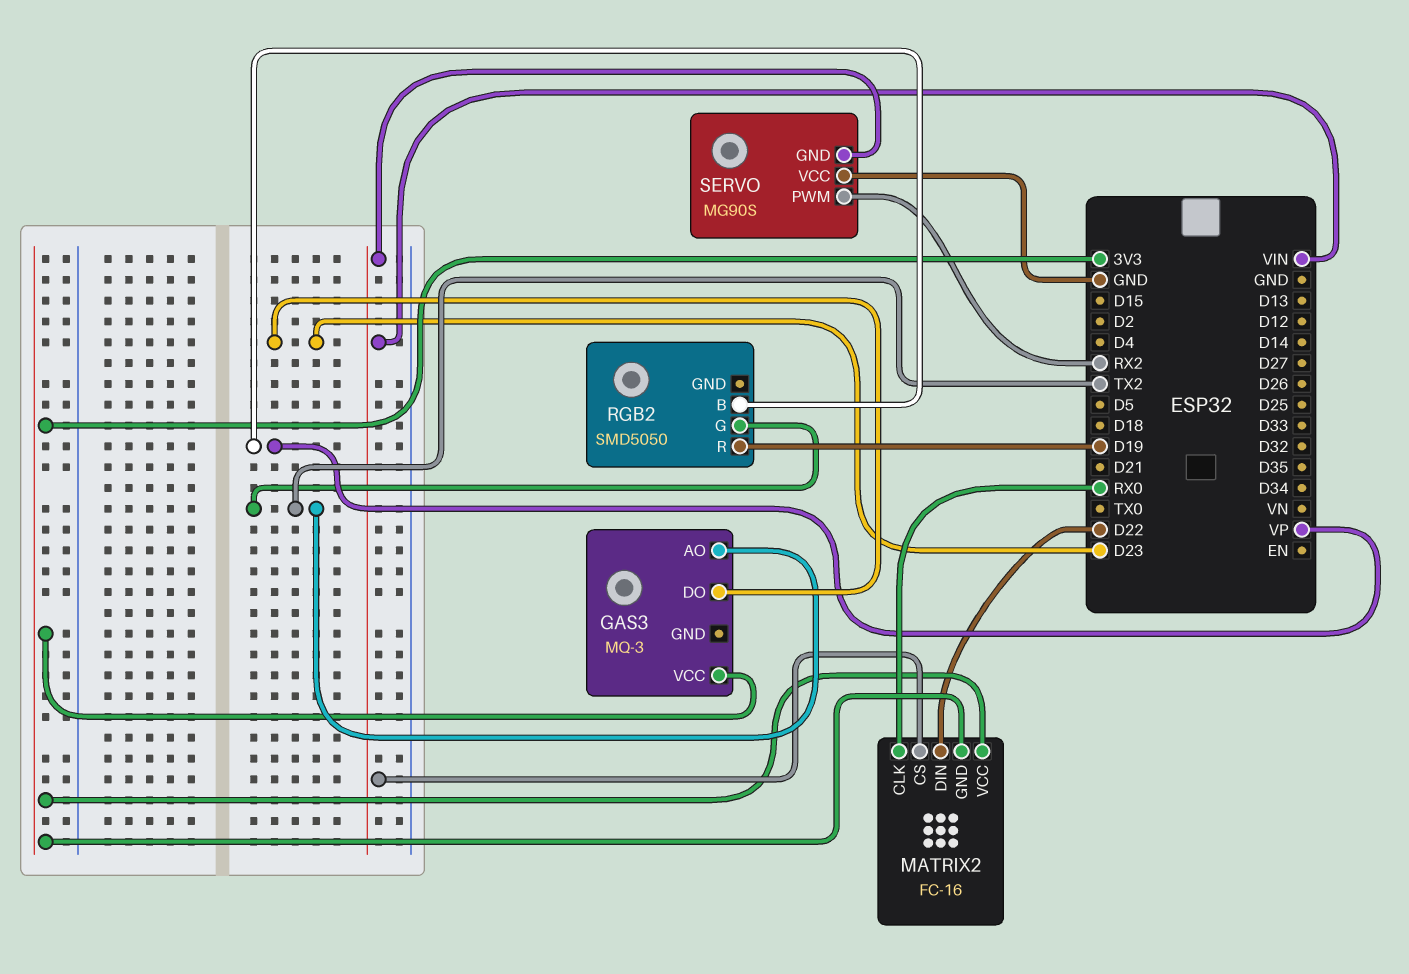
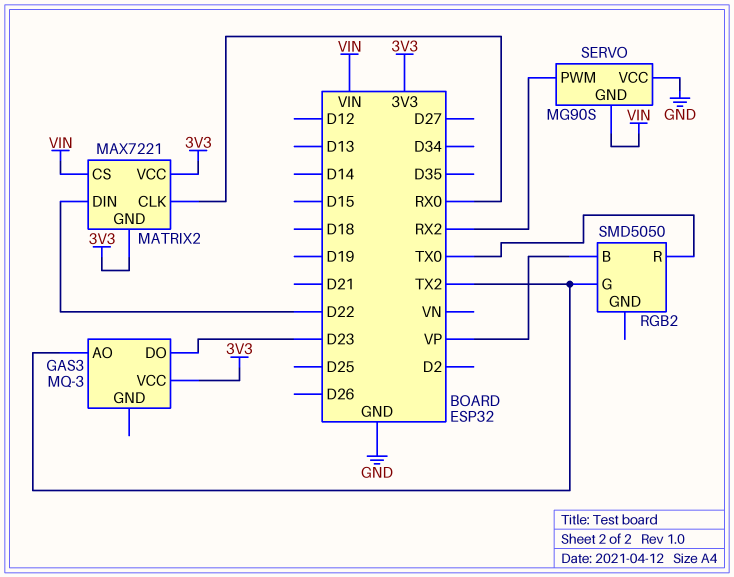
MATRIX2: FC-16 -> MAX7221
RGB2 pin R: D19 -> TX0

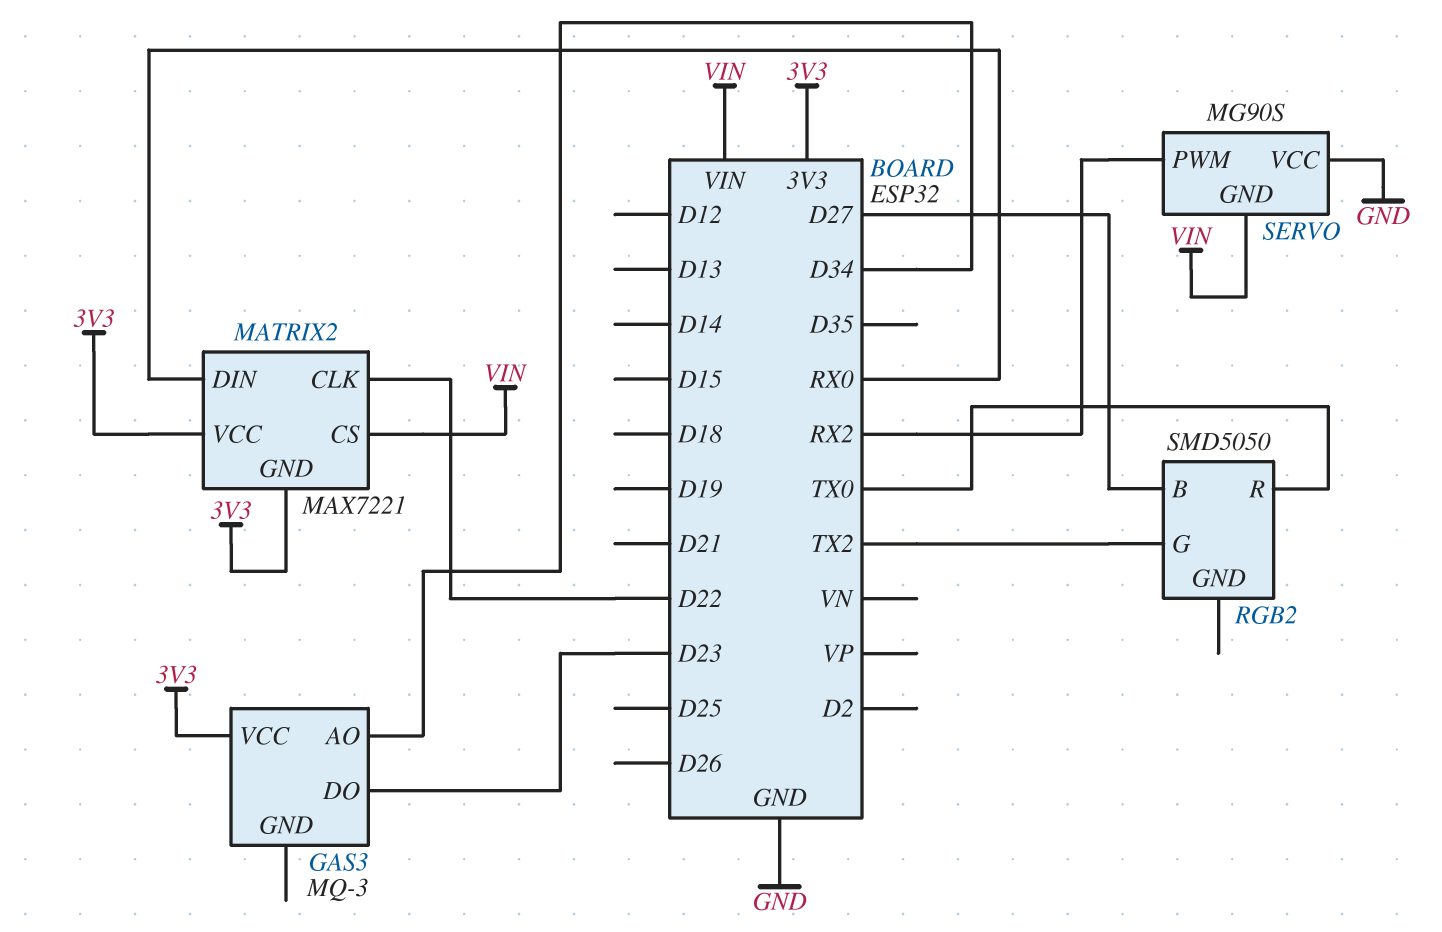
GAS3 pin AO: TX2 -> D34
MATRIX2 pin CLK: RX0 -> D22
MATRIX2 pin DIN: D22 -> RX0
RGB2 pin B: VP -> D27

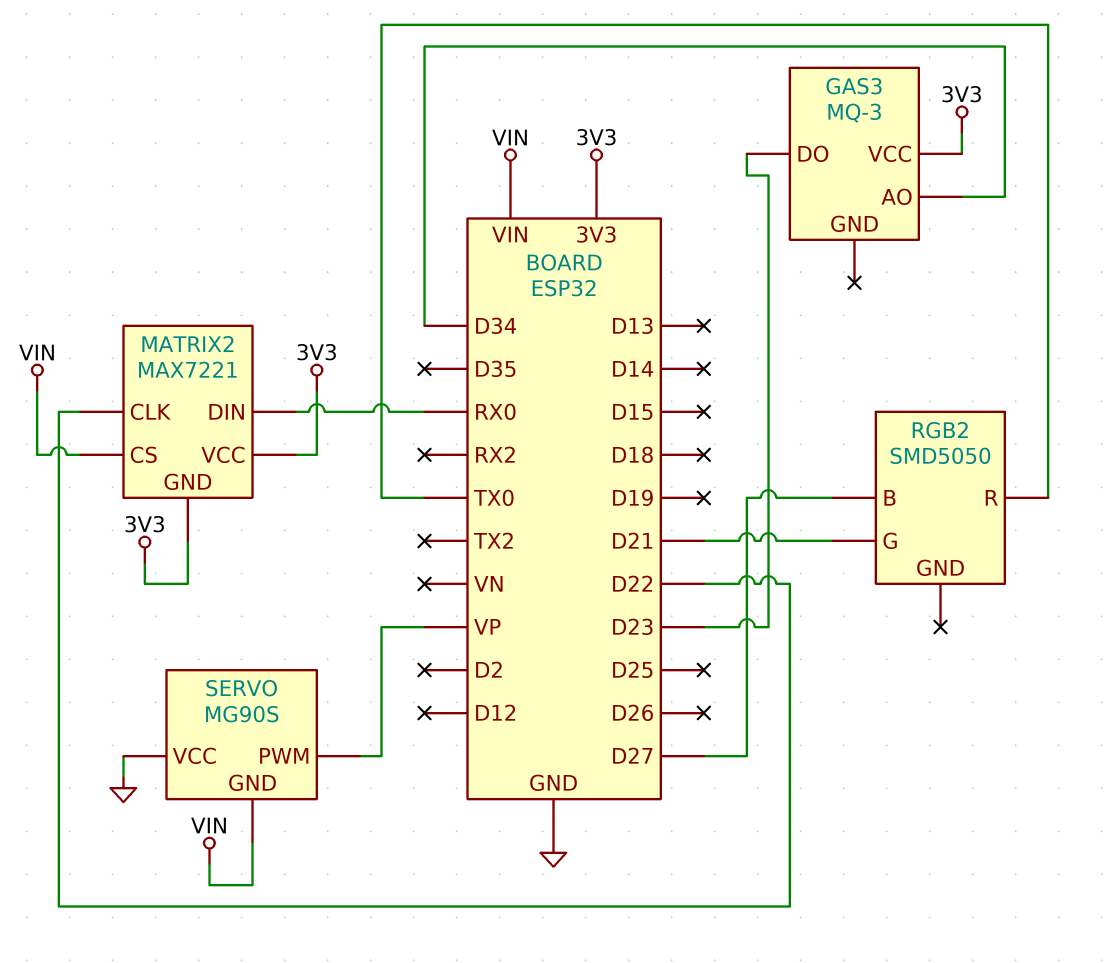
RGB2 pin G: TX2 -> D21
SERVO pin PWM: RX2 -> VP

